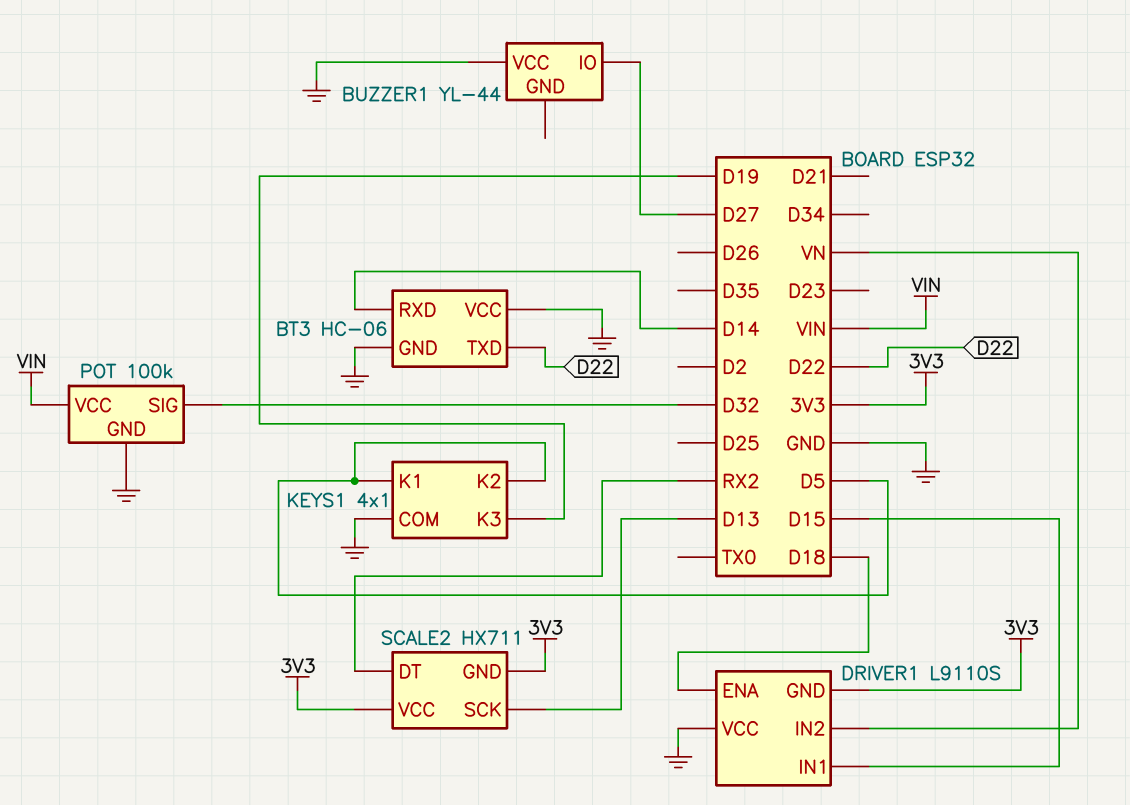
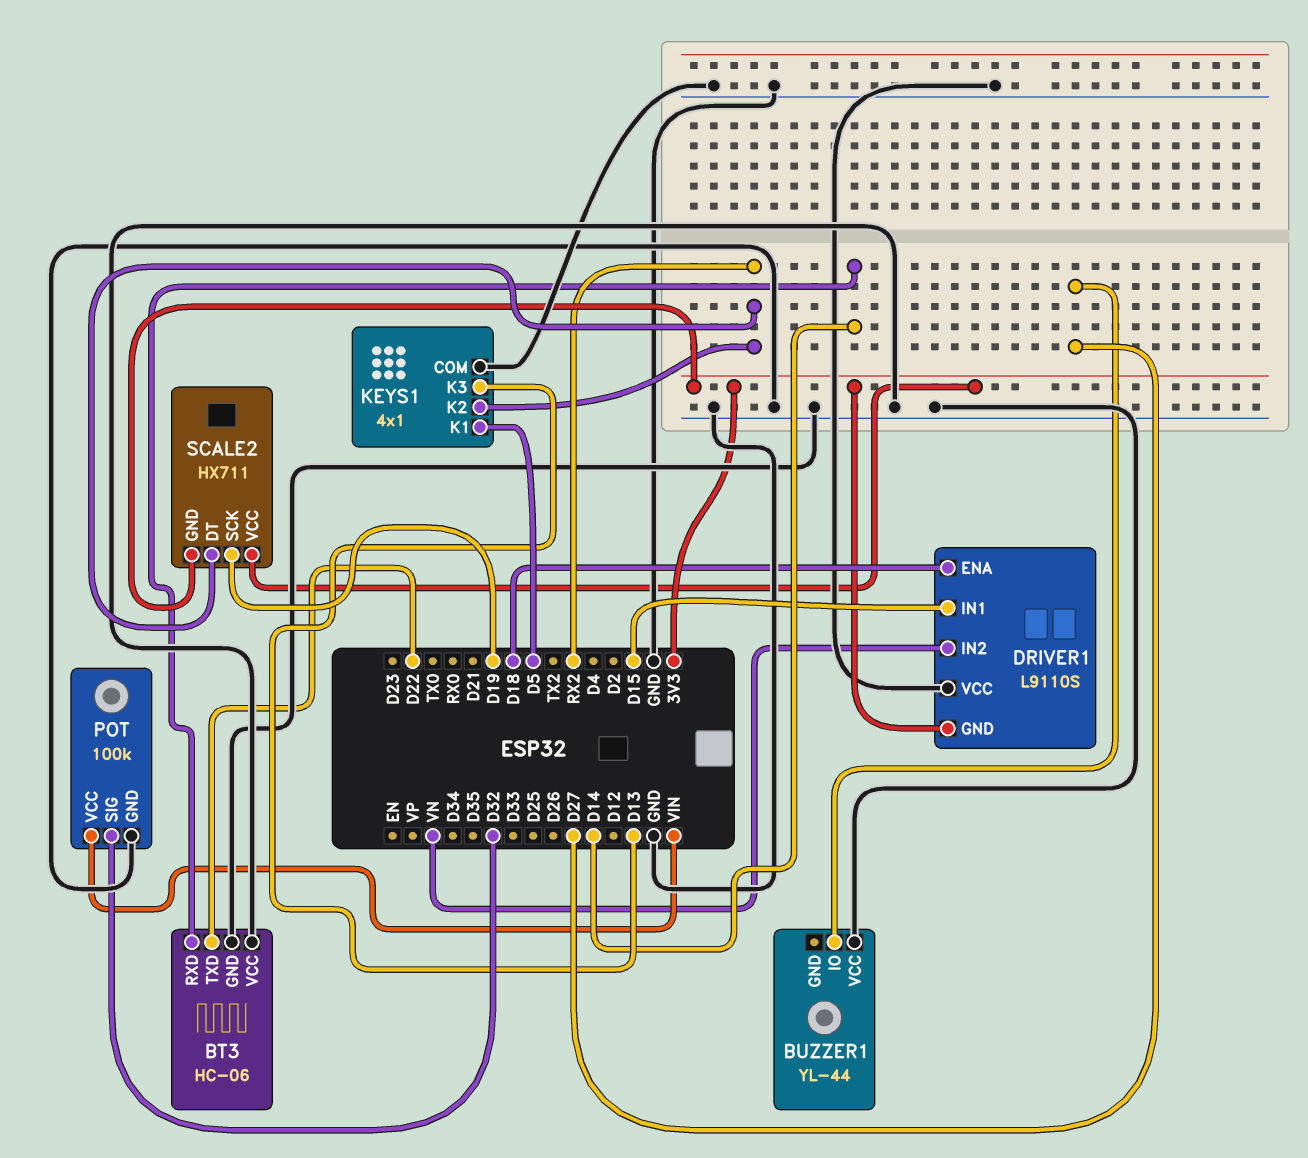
KEYS1 pin K2: D5 -> RX2
KEYS1 pin K3: D19 -> D13
SCALE2 pin SCK: D13 -> D19

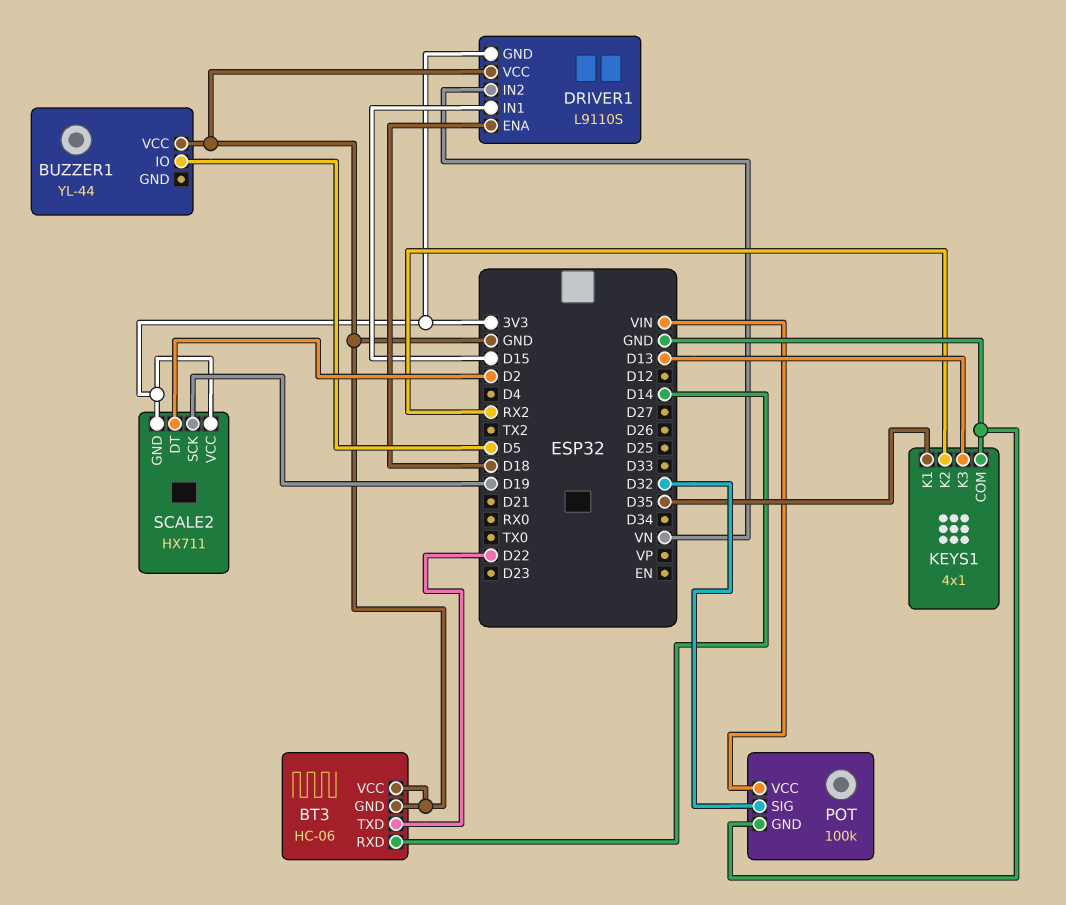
BUZZER1 pin IO: D27 -> D5
KEYS1 pin K1: D5 -> D35
SCALE2 pin DT: RX2 -> D2

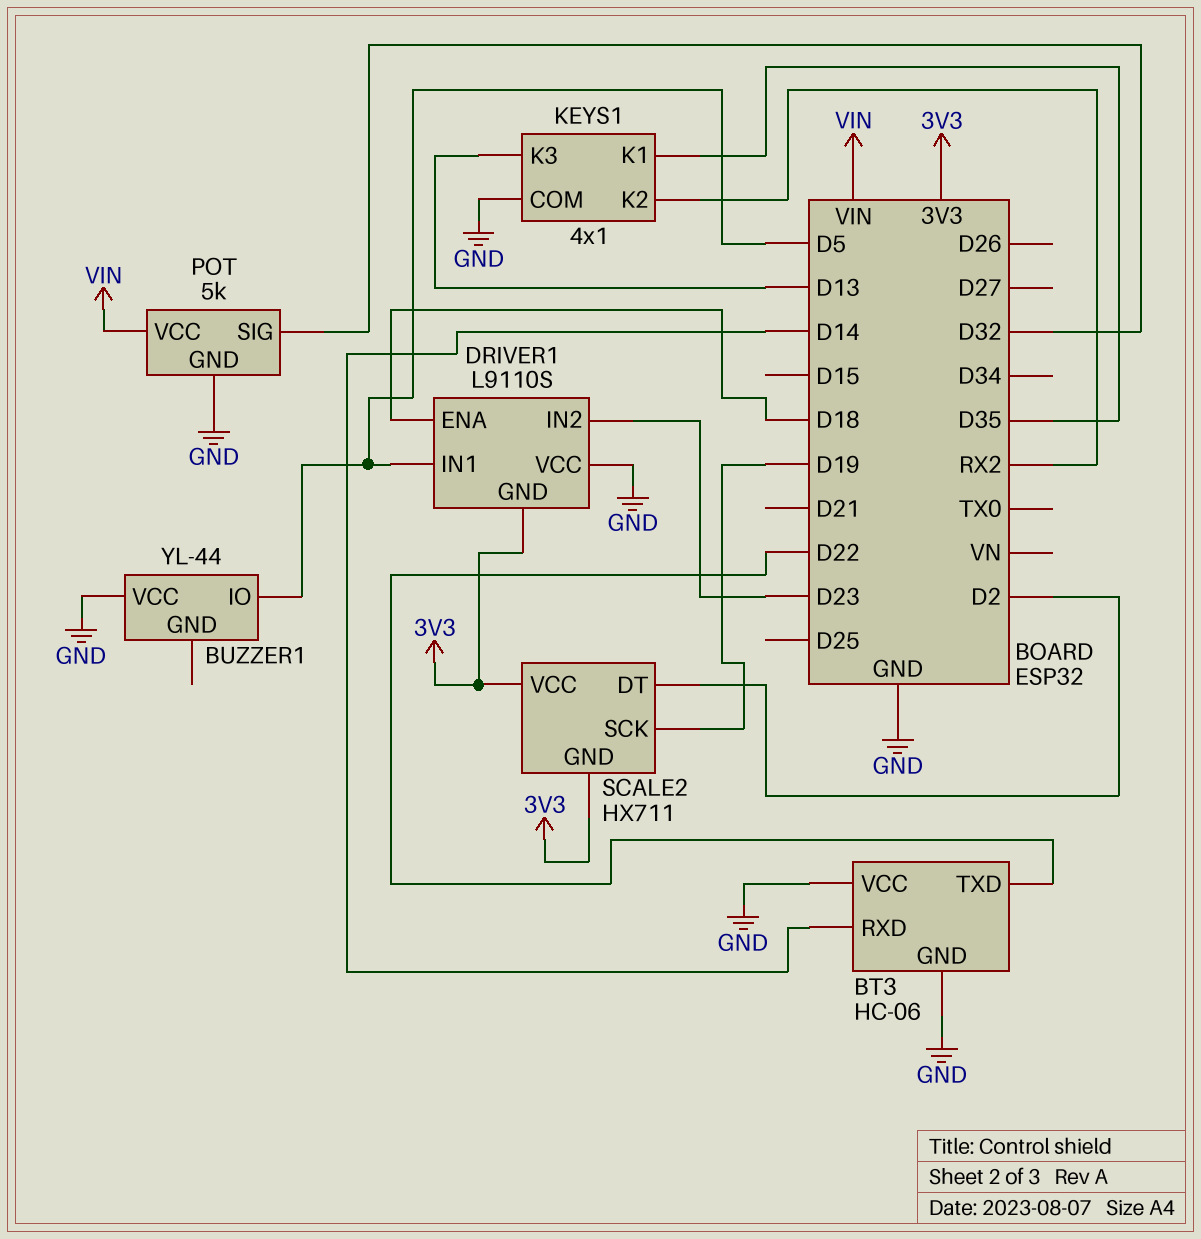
DRIVER1 pin IN1: D15 -> D5
DRIVER1 pin IN2: VN -> D23
POT: 100k -> 5k

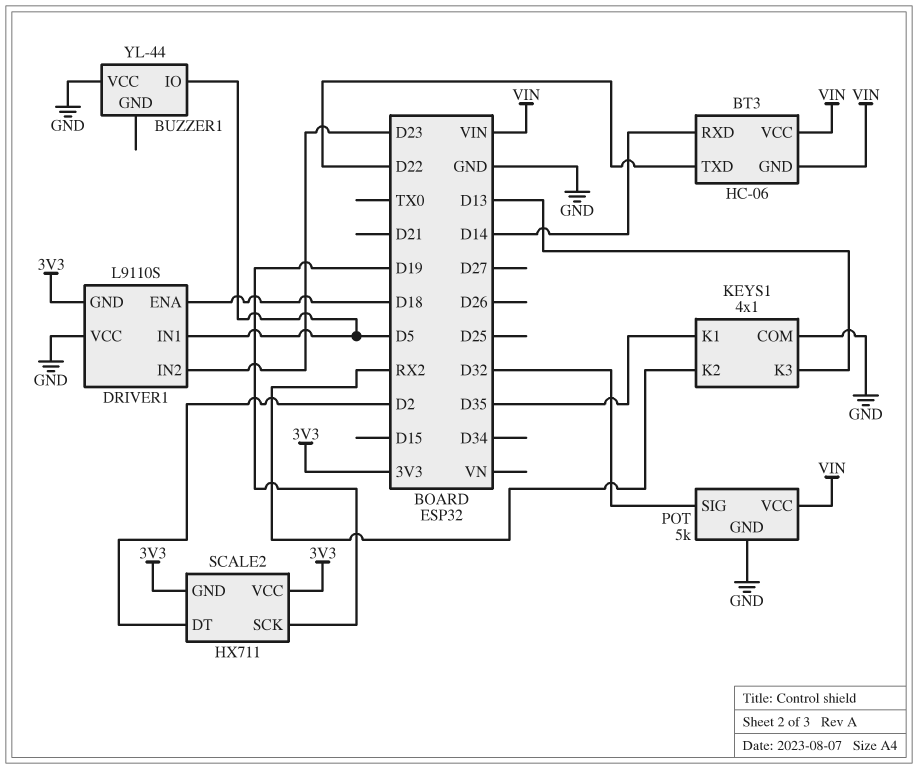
BT3 pin GND: GND -> VIN
BT3 pin VCC: GND -> VIN

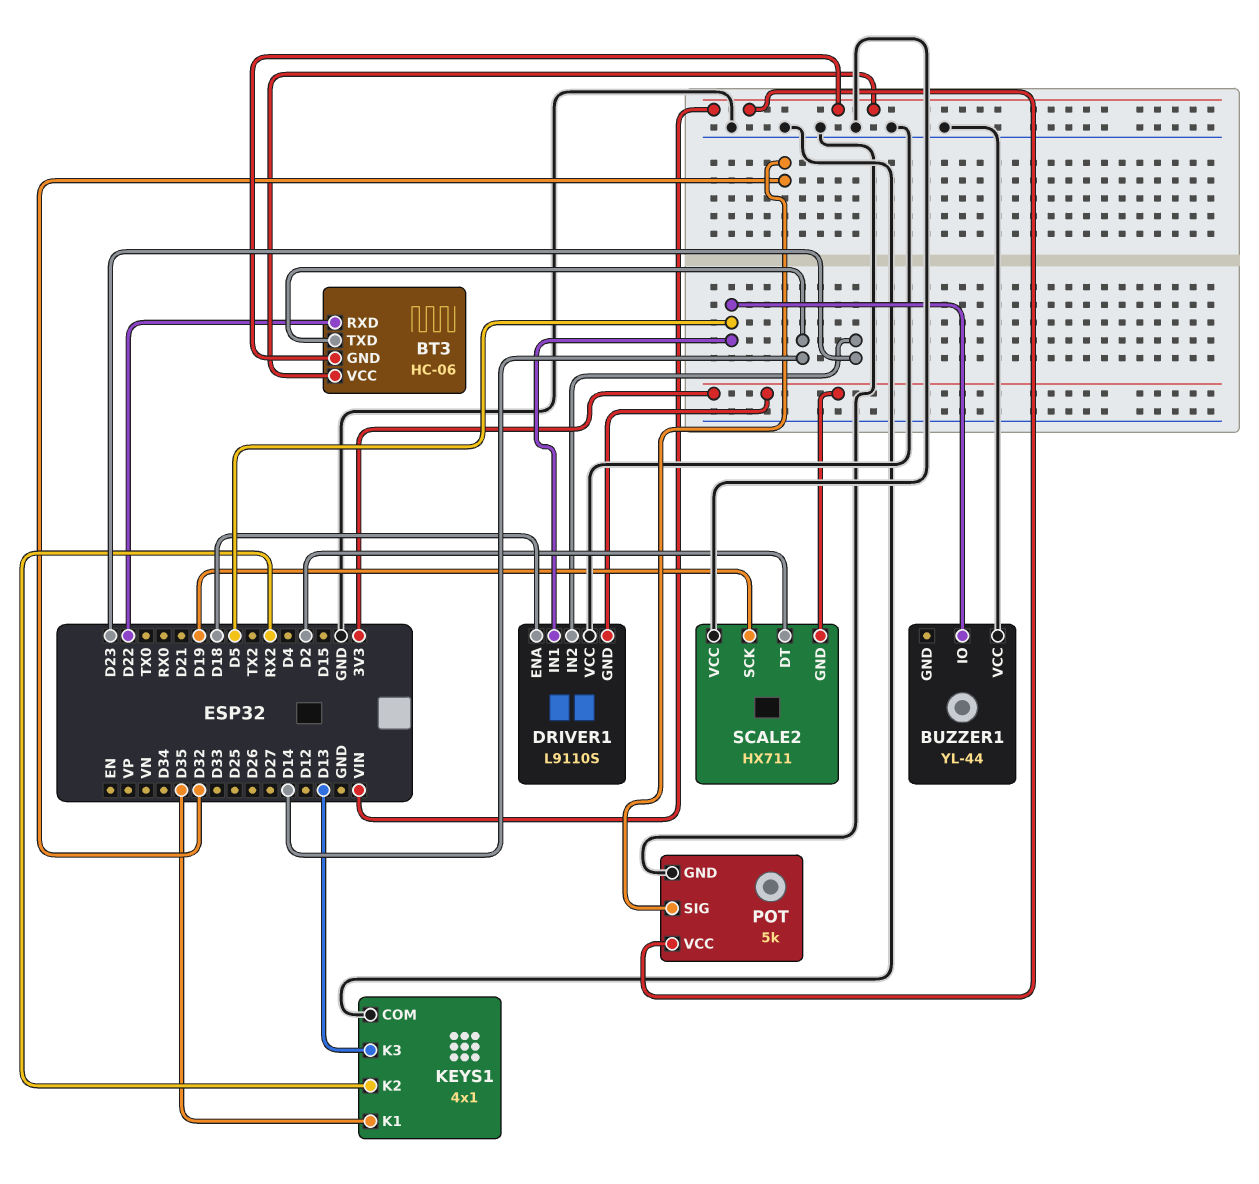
BT3 pin RXD: D14 -> D22
BT3 pin TXD: D22 -> D14
SCALE2 pin VCC: 3V3 -> GND

